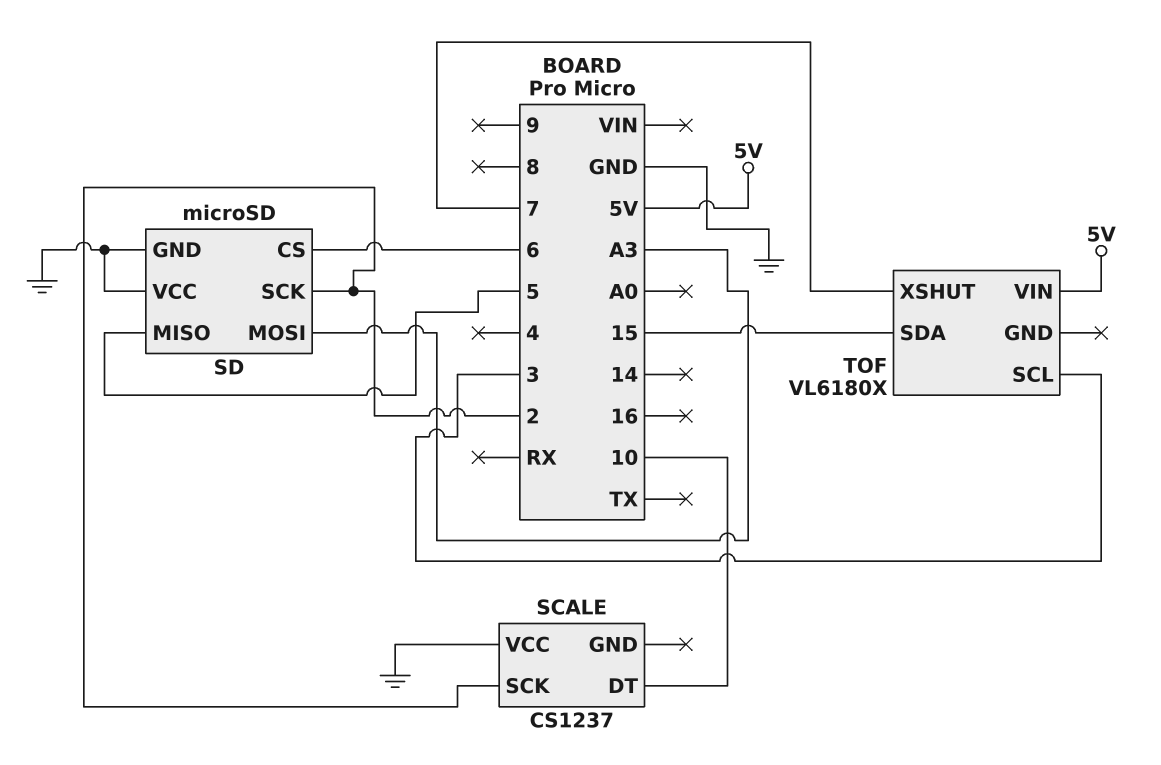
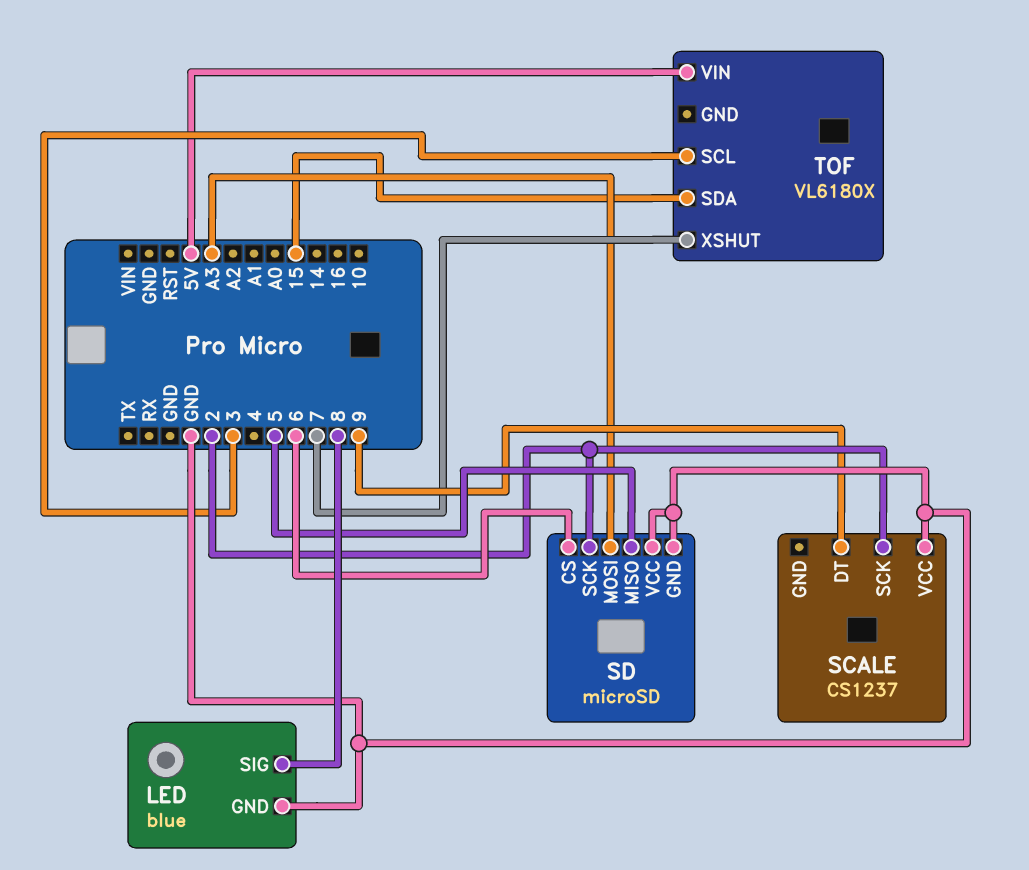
LED: none -> blue
LED pin GND: none -> GND
LED pin SIG: none -> 8
SCALE pin DT: 10 -> 9

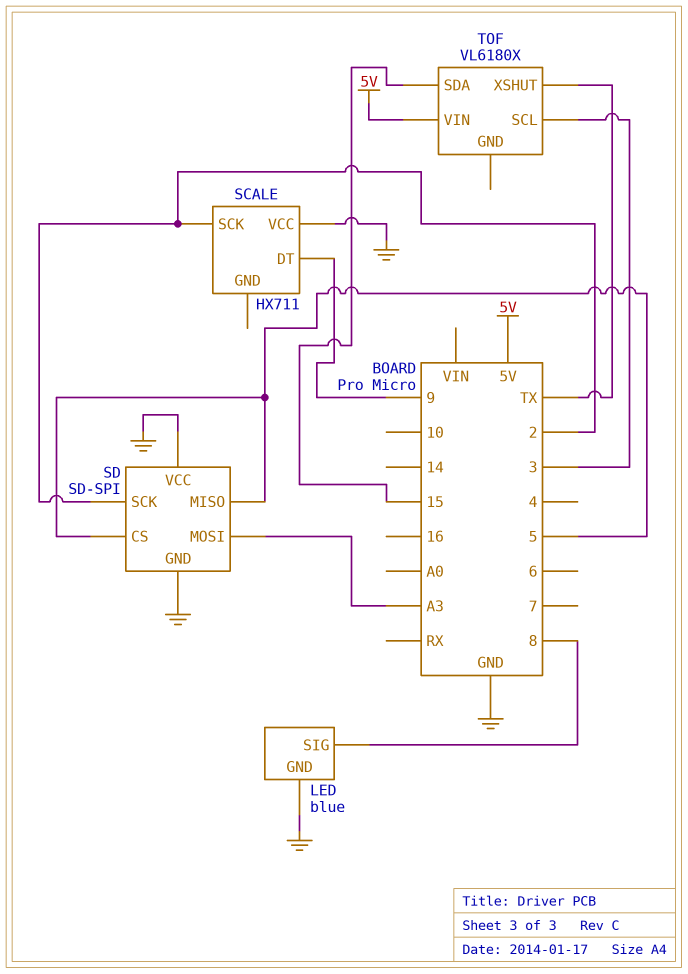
SCALE: CS1237 -> HX711
SD: microSD -> SD-SPI
SD pin CS: 6 -> 5
TOF pin XSHUT: 7 -> TX

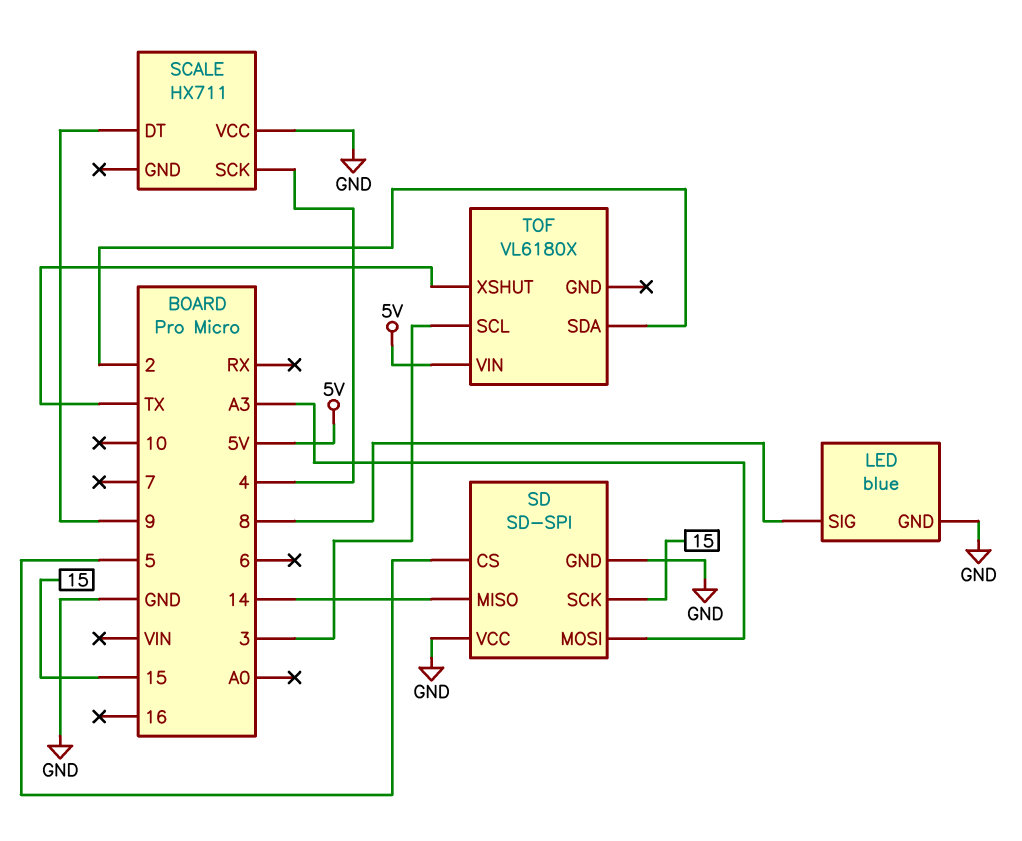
SCALE pin SCK: 2 -> 4
SD pin MISO: 5 -> 14
SD pin SCK: 2 -> 15
TOF pin SDA: 15 -> 2

